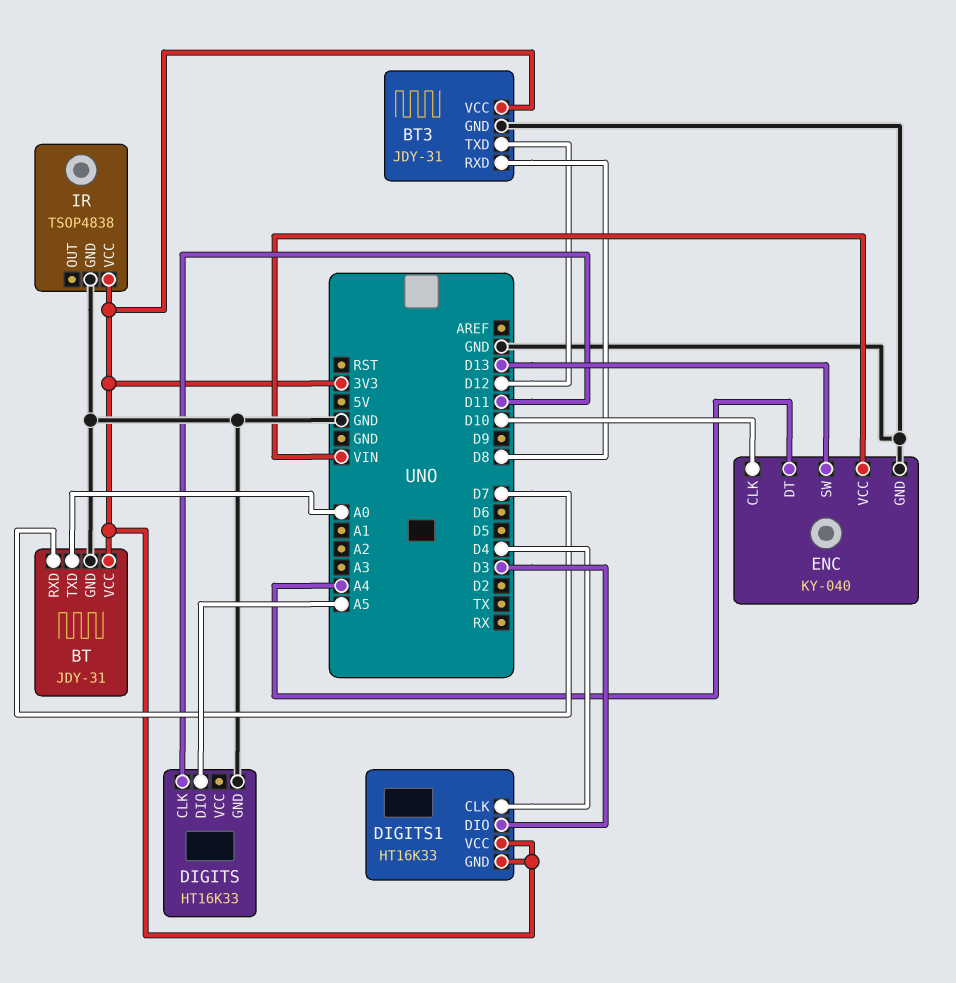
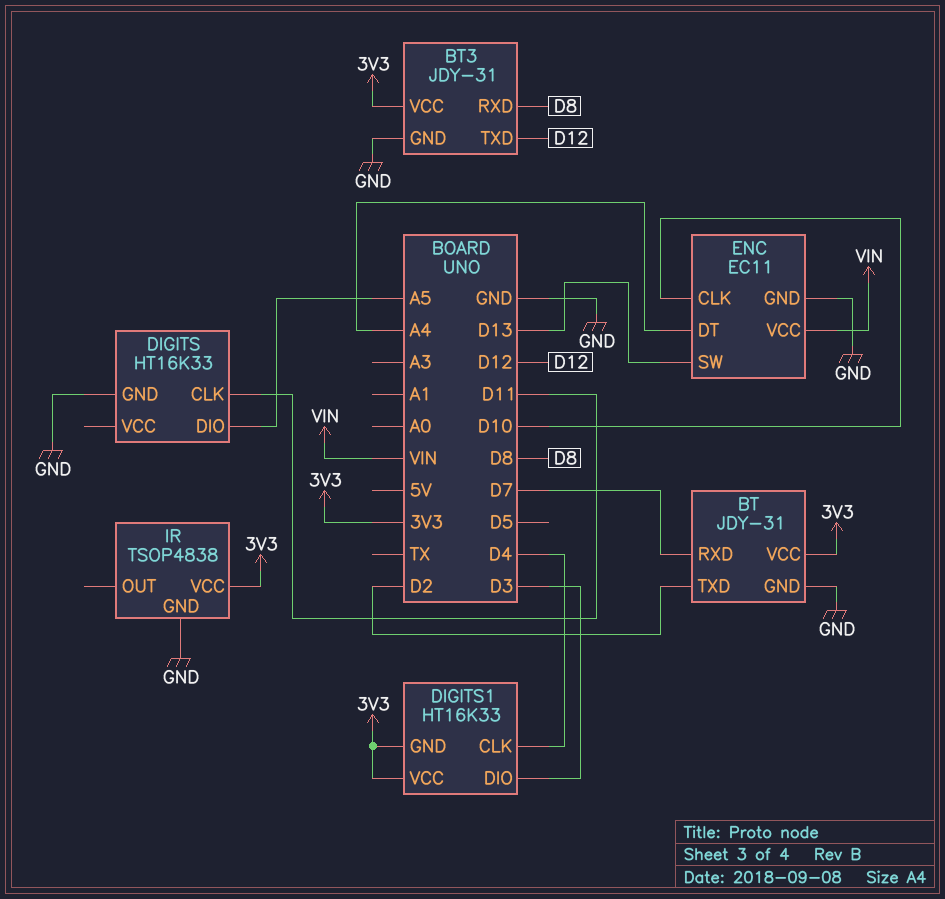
BT pin TXD: A0 -> D2
ENC: KY-040 -> EC11

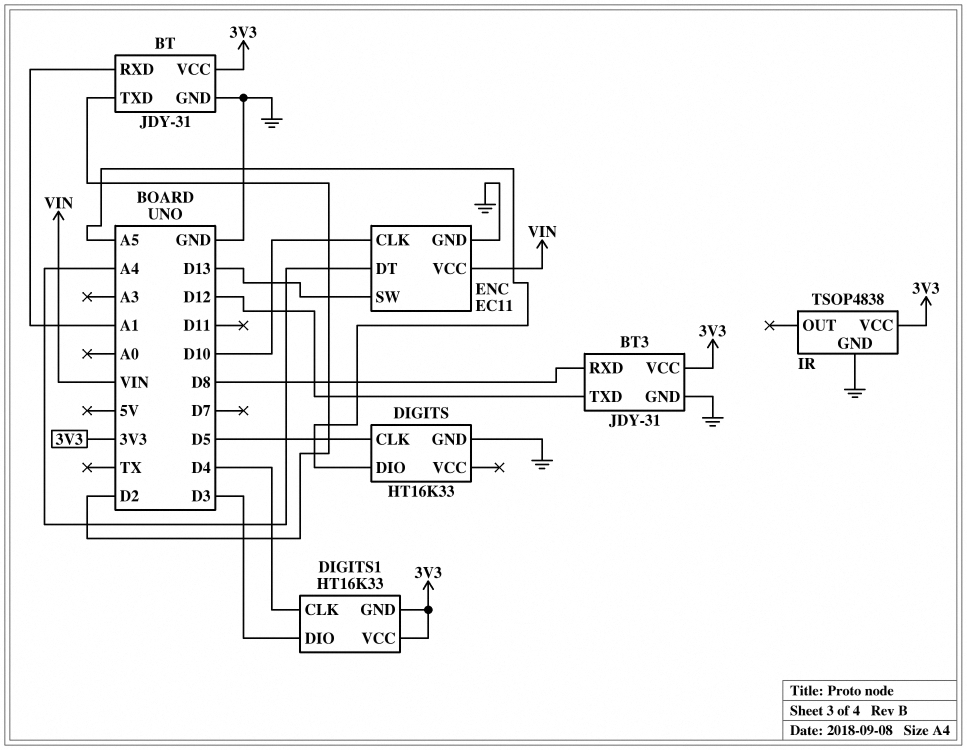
BT pin RXD: D7 -> A1
DIGITS pin CLK: D11 -> D5

